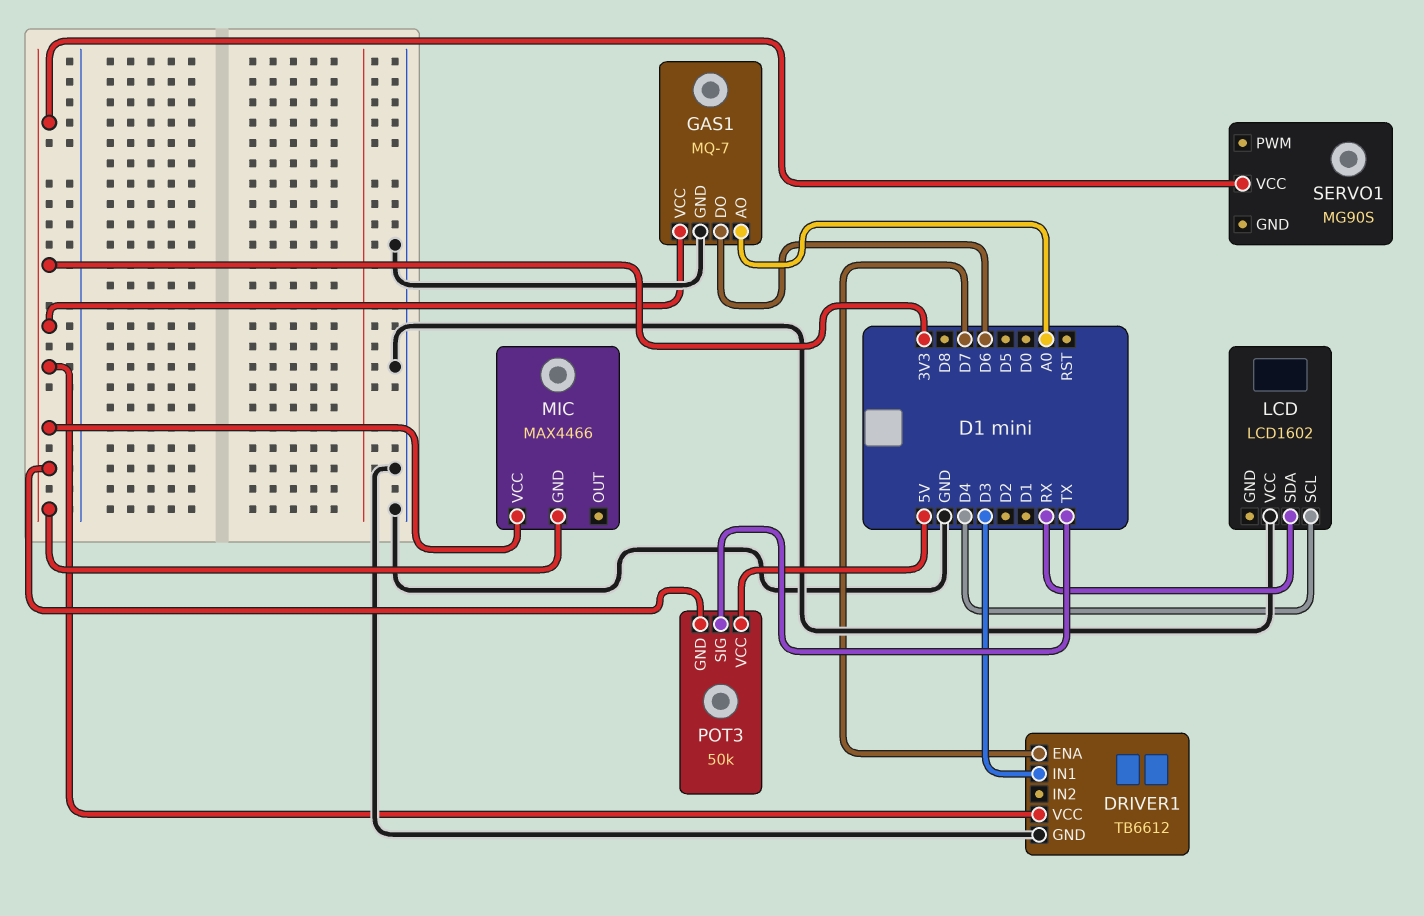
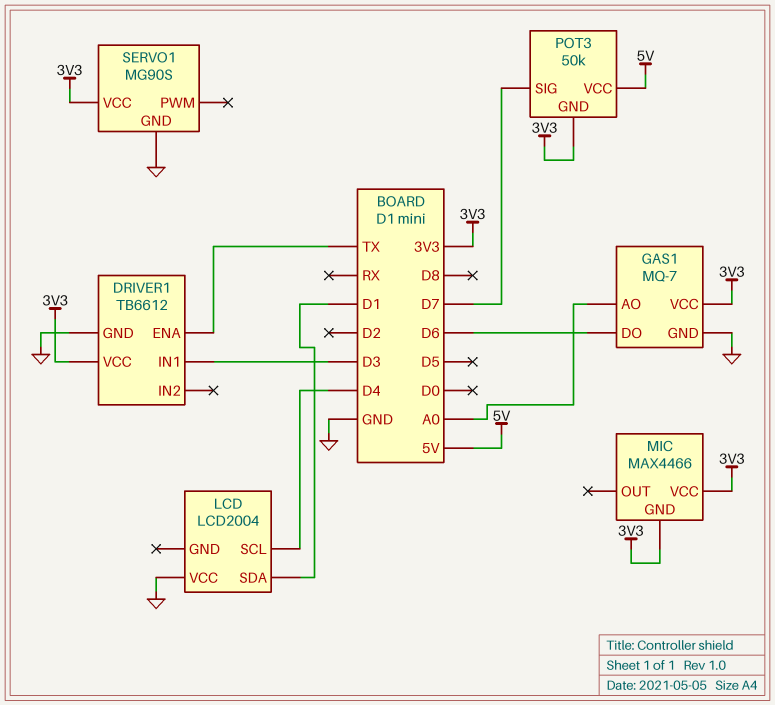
DRIVER1 pin ENA: D7 -> TX
LCD: LCD1602 -> LCD2004
LCD pin SDA: RX -> D1
POT3 pin SIG: TX -> D7
SERVO1 pin GND: none -> GND

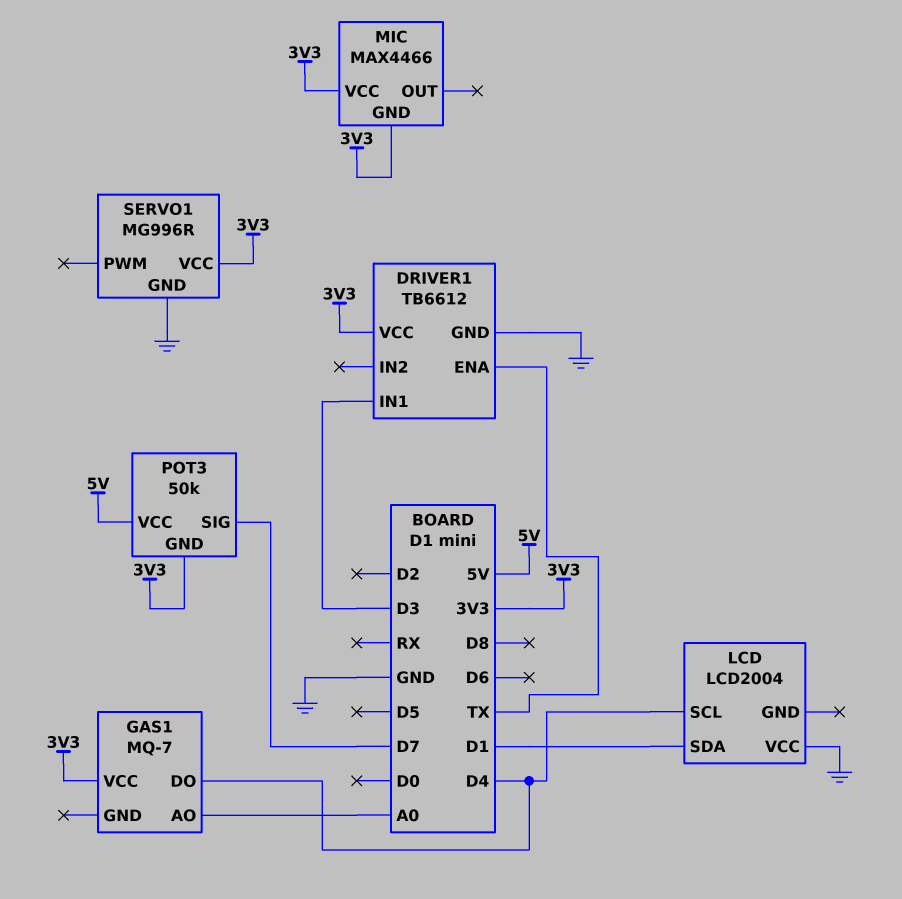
GAS1 pin DO: D6 -> D4
GAS1 pin GND: GND -> none
SERVO1: MG90S -> MG996R

